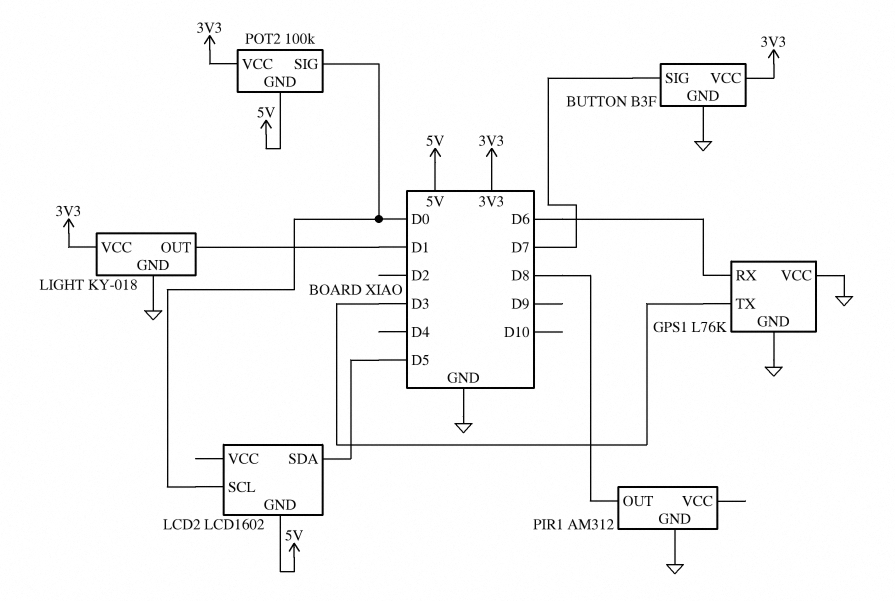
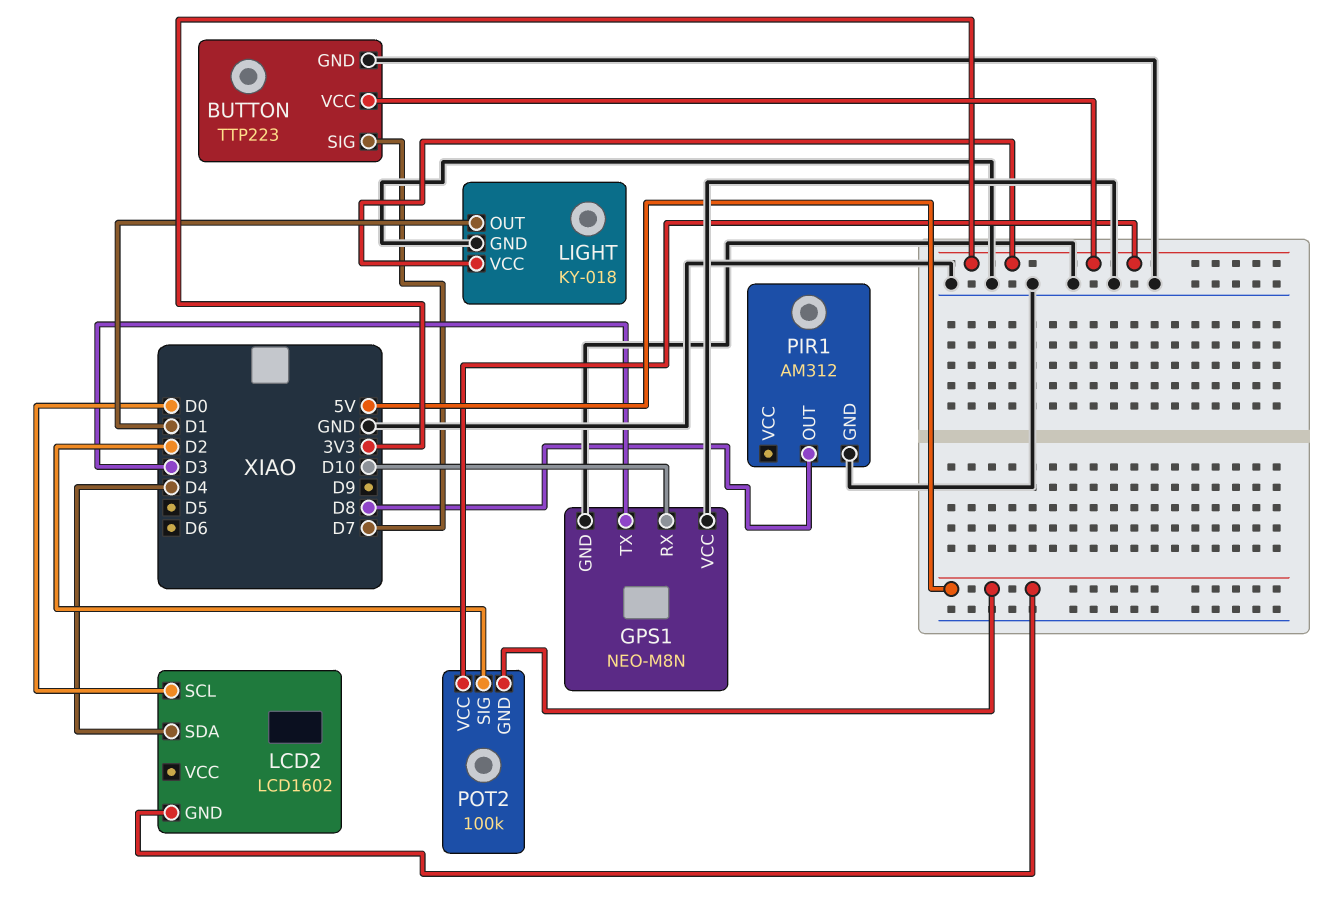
BUTTON: B3F -> TTP223
GPS1: L76K -> NEO-M8N
GPS1 pin RX: D6 -> D10
LCD2 pin SDA: D5 -> D4
POT2 pin SIG: D0 -> D2

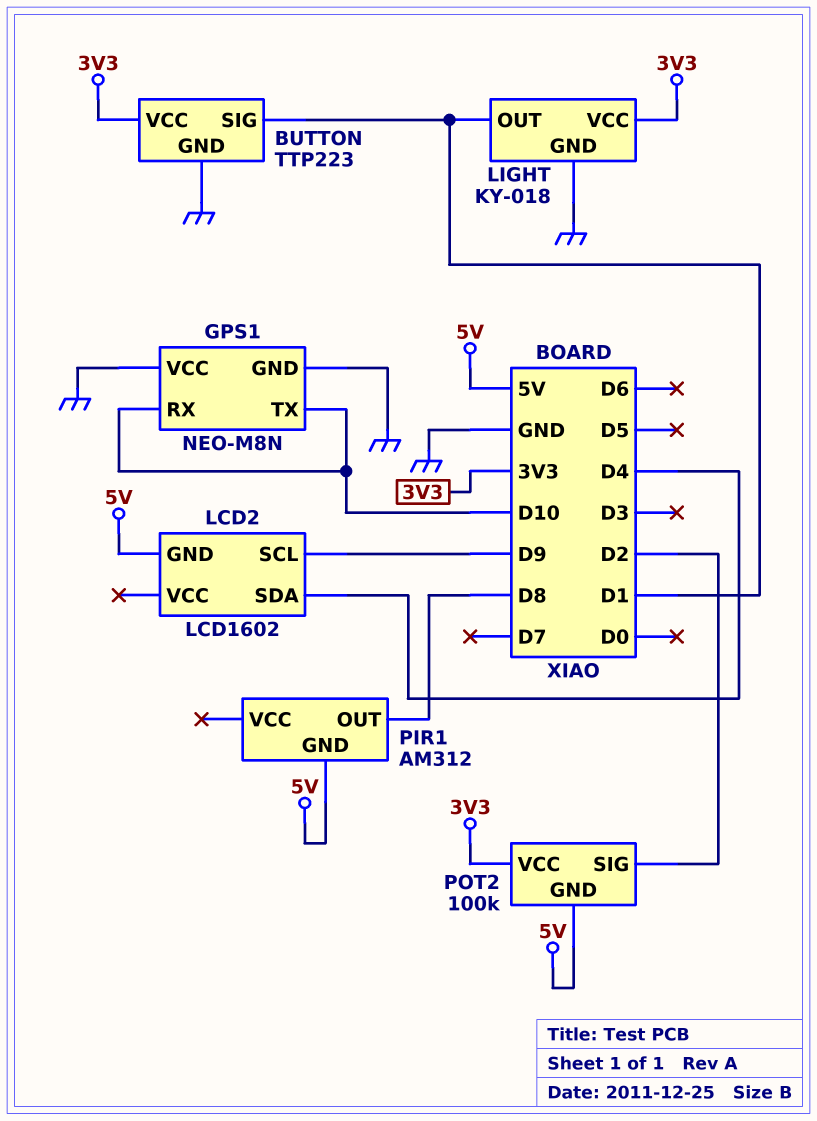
BUTTON pin SIG: D7 -> D1
GPS1 pin TX: D3 -> D10
LCD2 pin SCL: D0 -> D9
PIR1 pin GND: GND -> 5V

